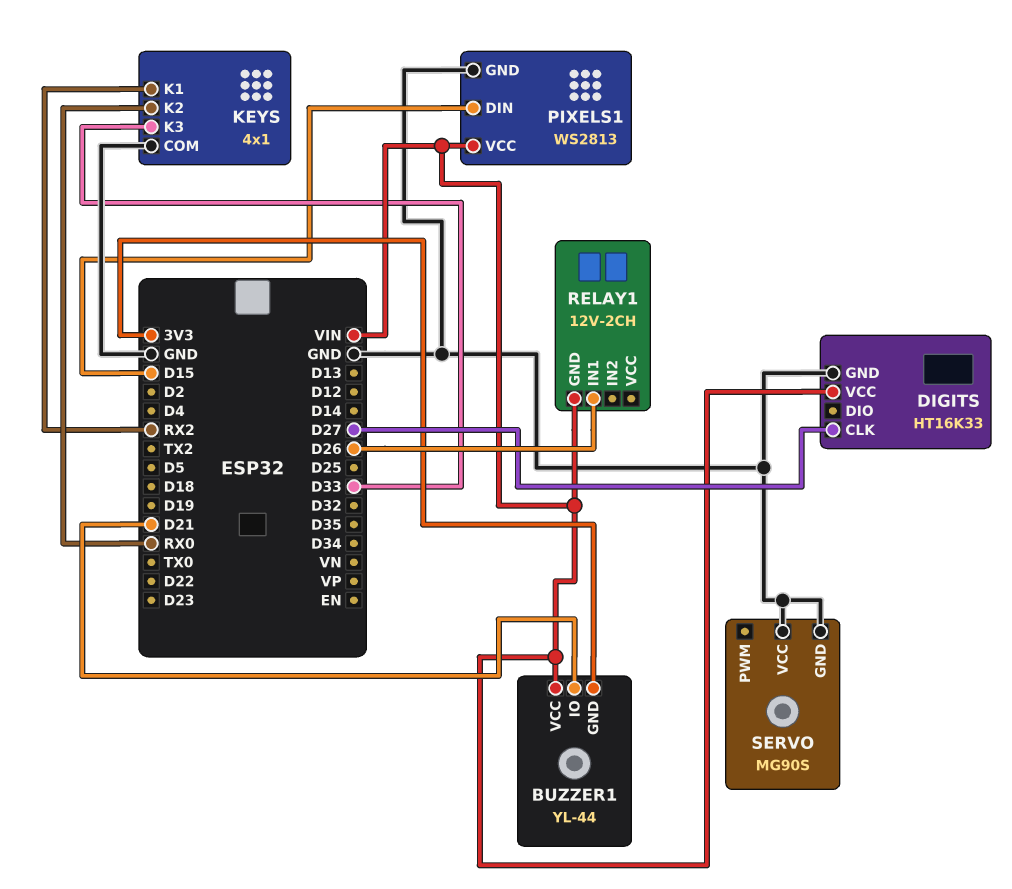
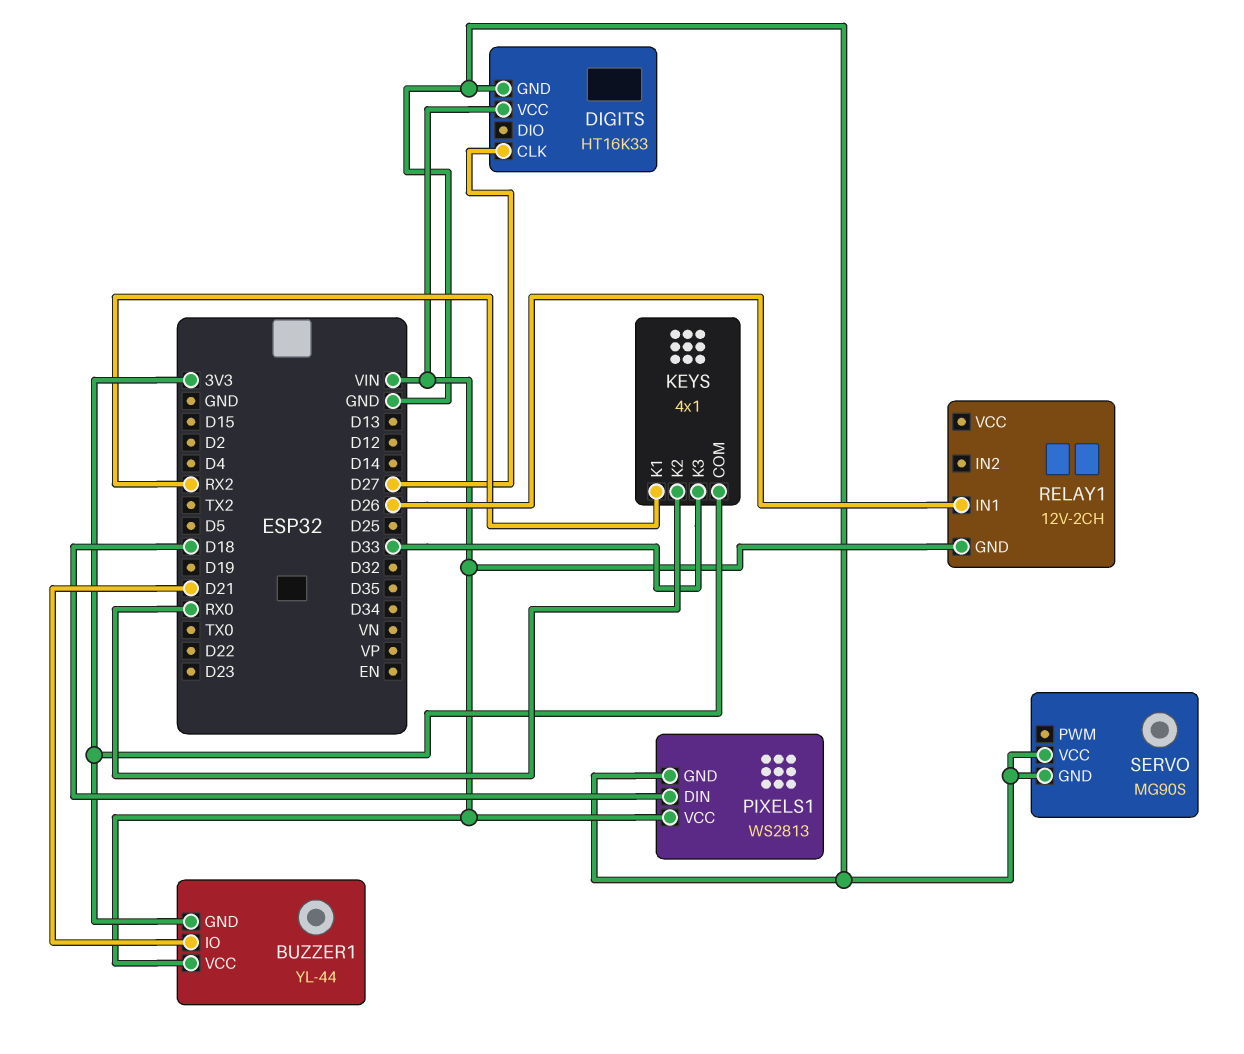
KEYS pin COM: GND -> 3V3
PIXELS1 pin DIN: D15 -> D18

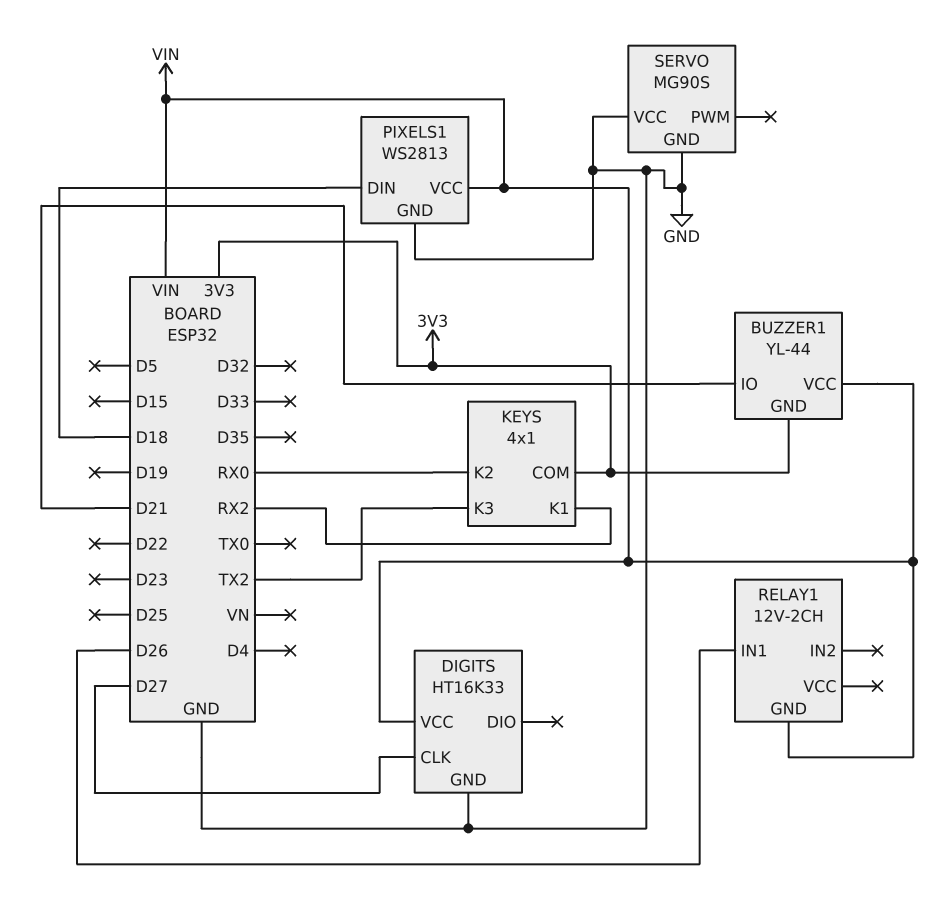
KEYS pin K3: D33 -> TX2

